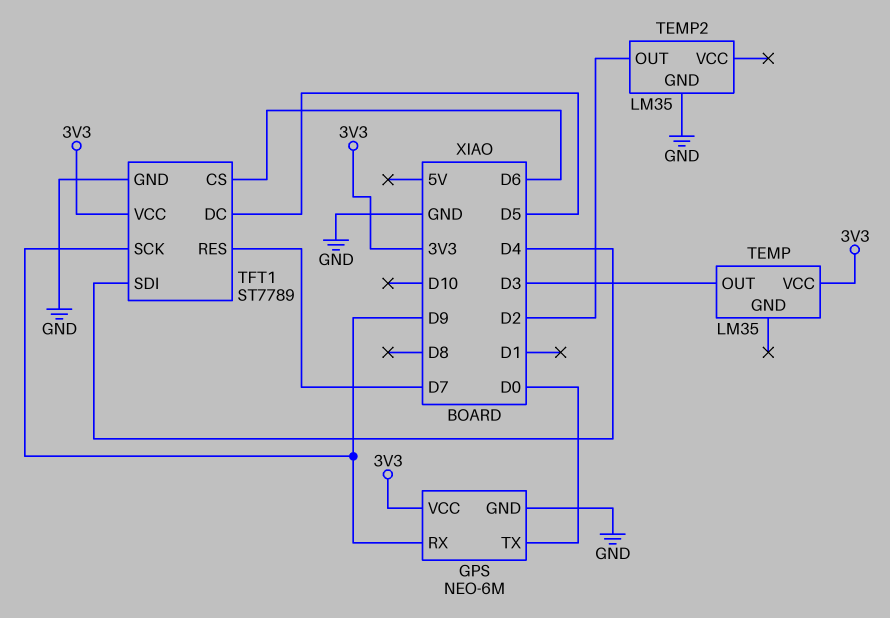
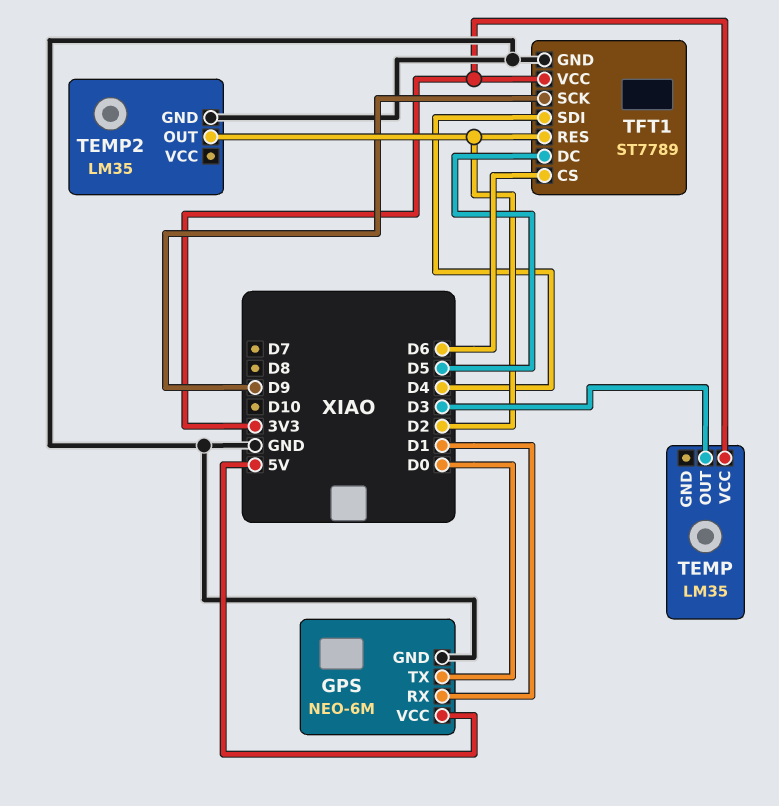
GPS pin RX: D9 -> D1
GPS pin VCC: 3V3 -> 5V
TFT1 pin RES: D7 -> D2

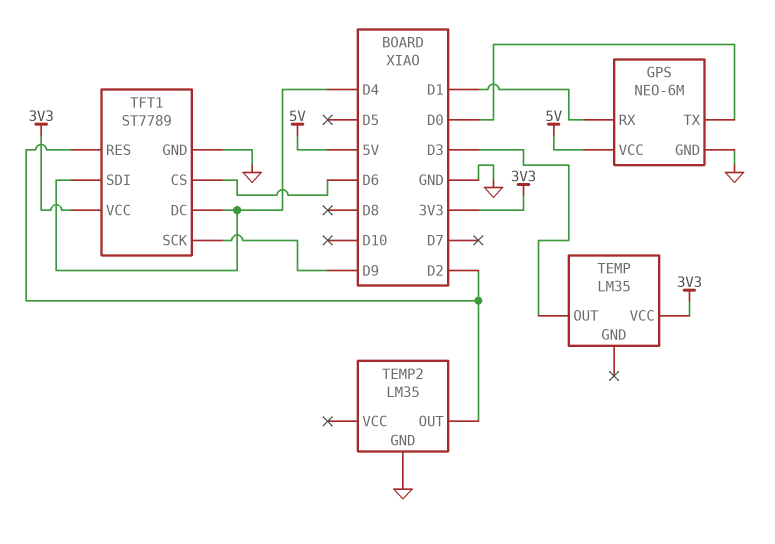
TFT1 pin DC: D5 -> D4

